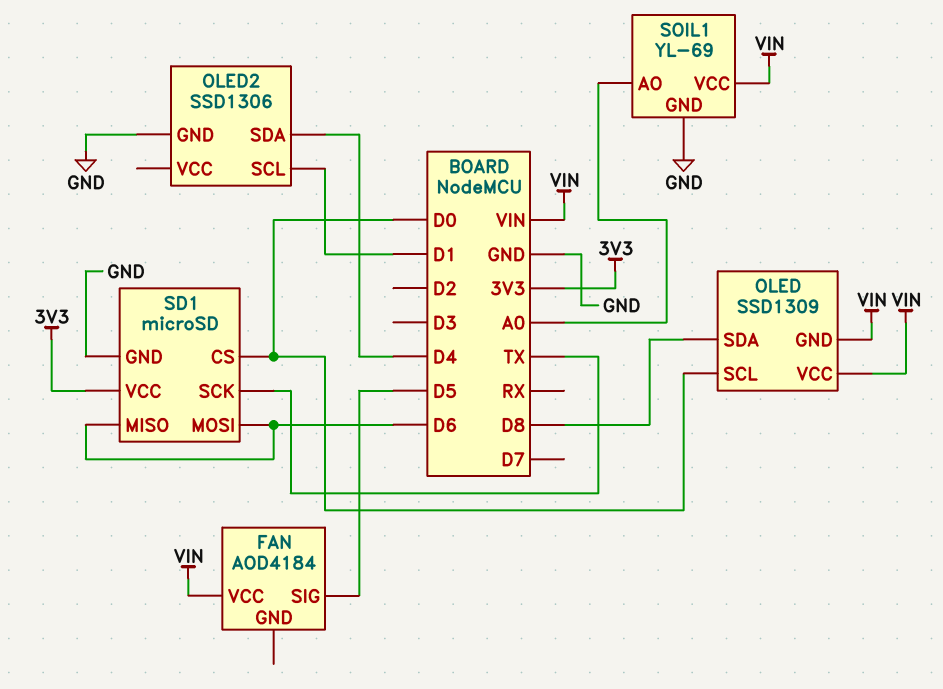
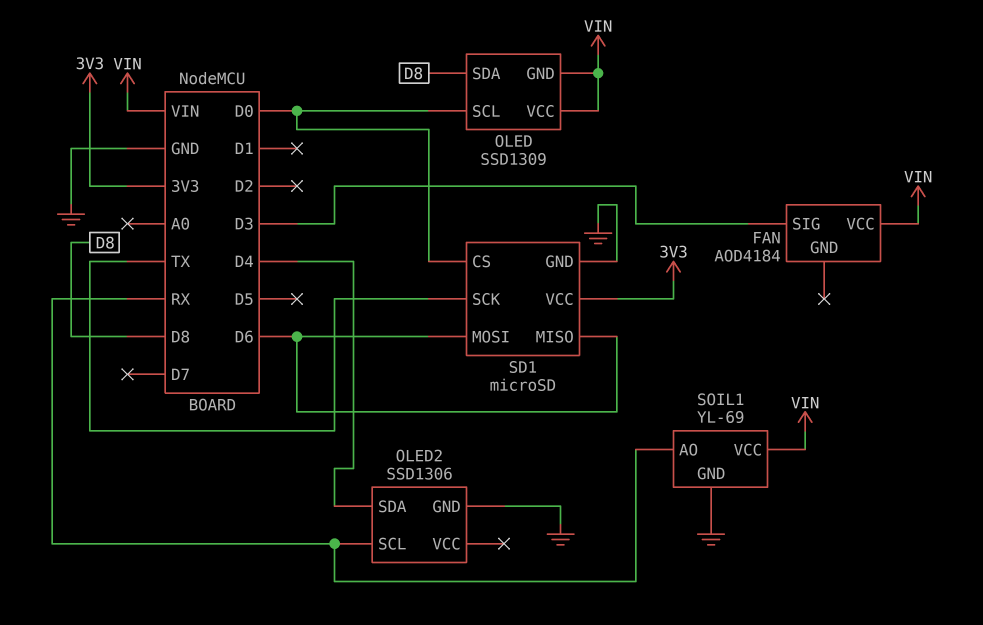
FAN pin SIG: D5 -> D3
OLED2 pin SCL: D1 -> RX
SOIL1 pin AO: A0 -> RX

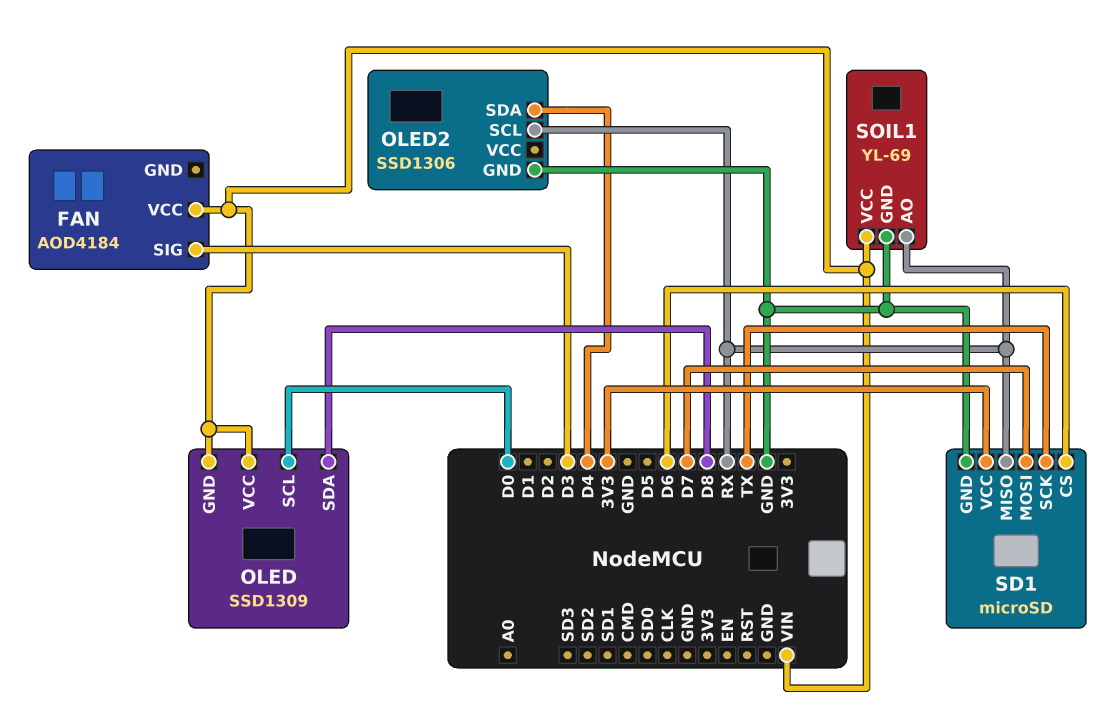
SD1 pin CS: D0 -> D6
SD1 pin MISO: D6 -> RX
SD1 pin MOSI: D6 -> D7

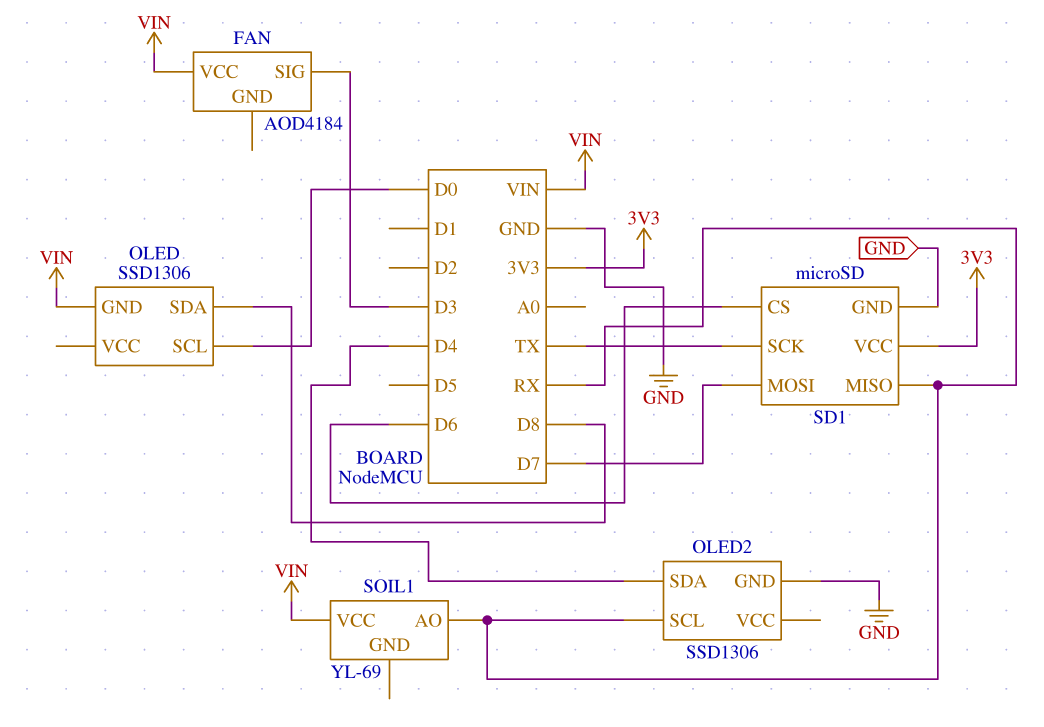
OLED: SSD1309 -> SSD1306
OLED pin VCC: VIN -> none
SOIL1 pin GND: GND -> none

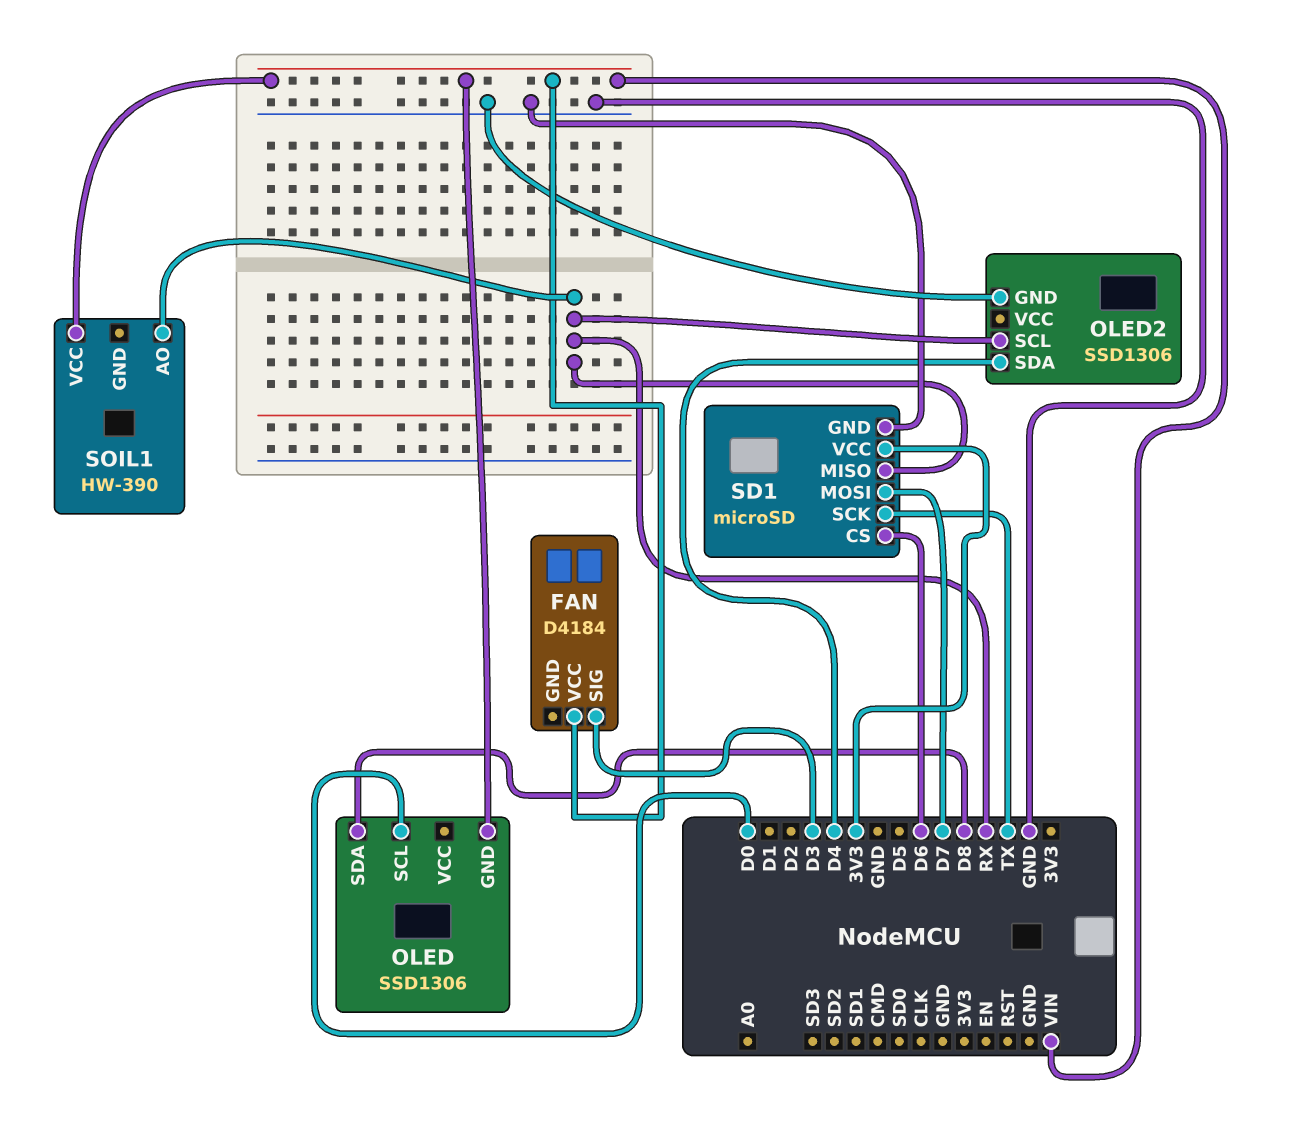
FAN: AOD4184 -> D4184
SOIL1: YL-69 -> HW-390

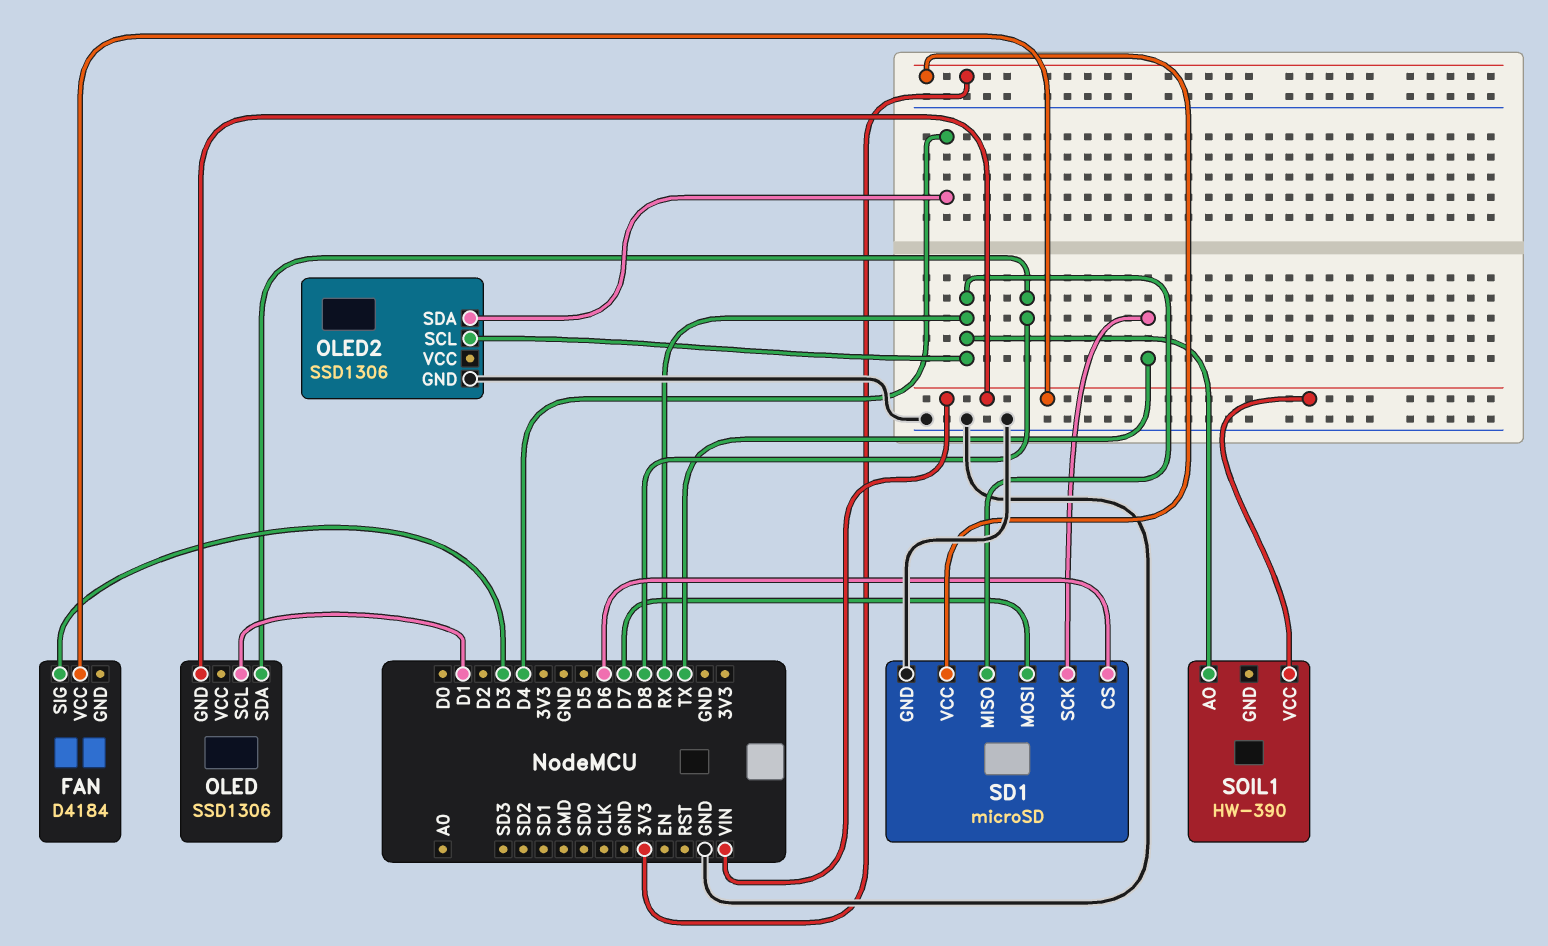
OLED pin SCL: D0 -> D1

